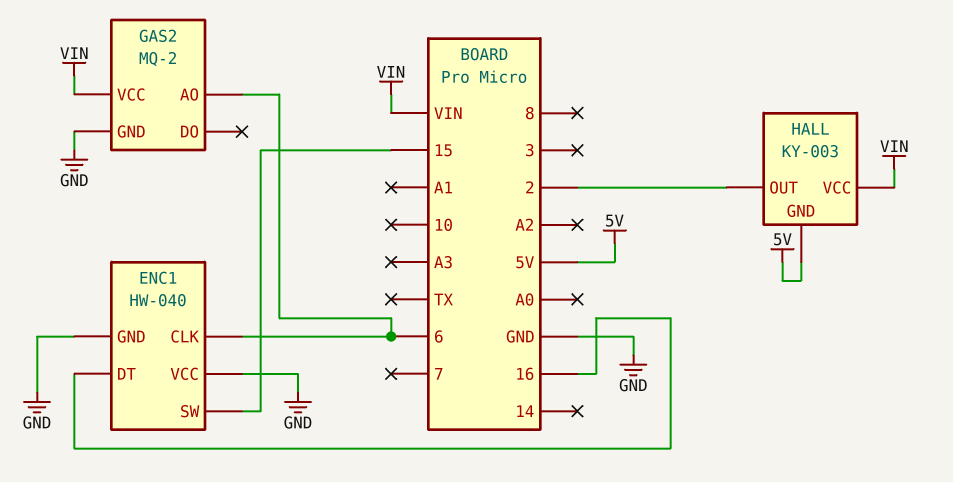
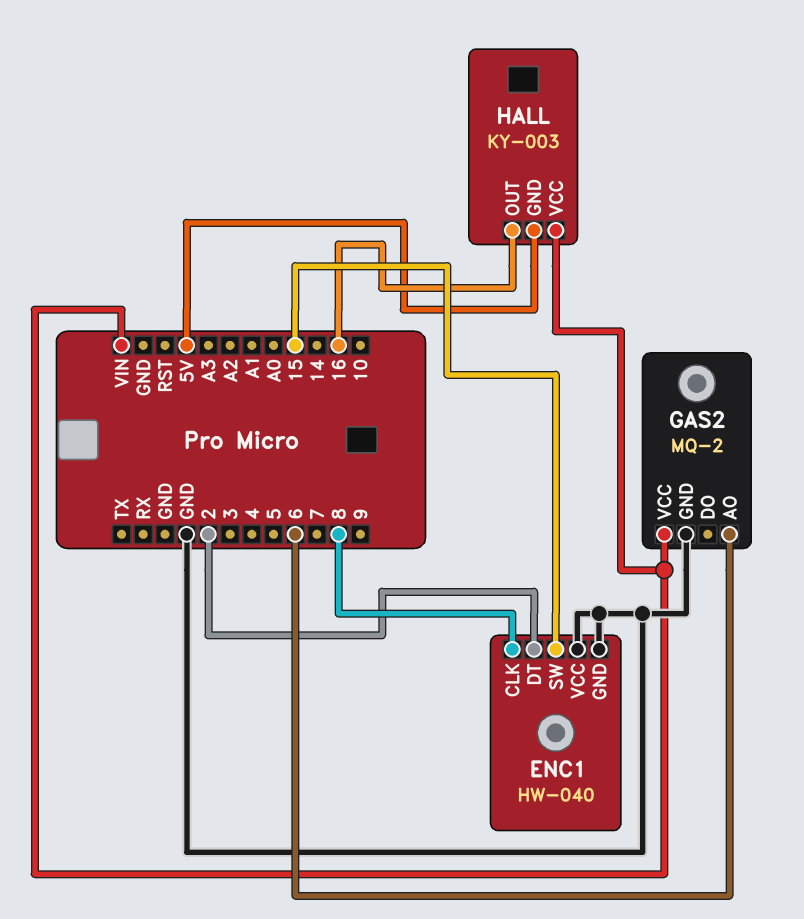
ENC1 pin CLK: 6 -> 8
ENC1 pin DT: 16 -> 2
HALL pin OUT: 2 -> 16

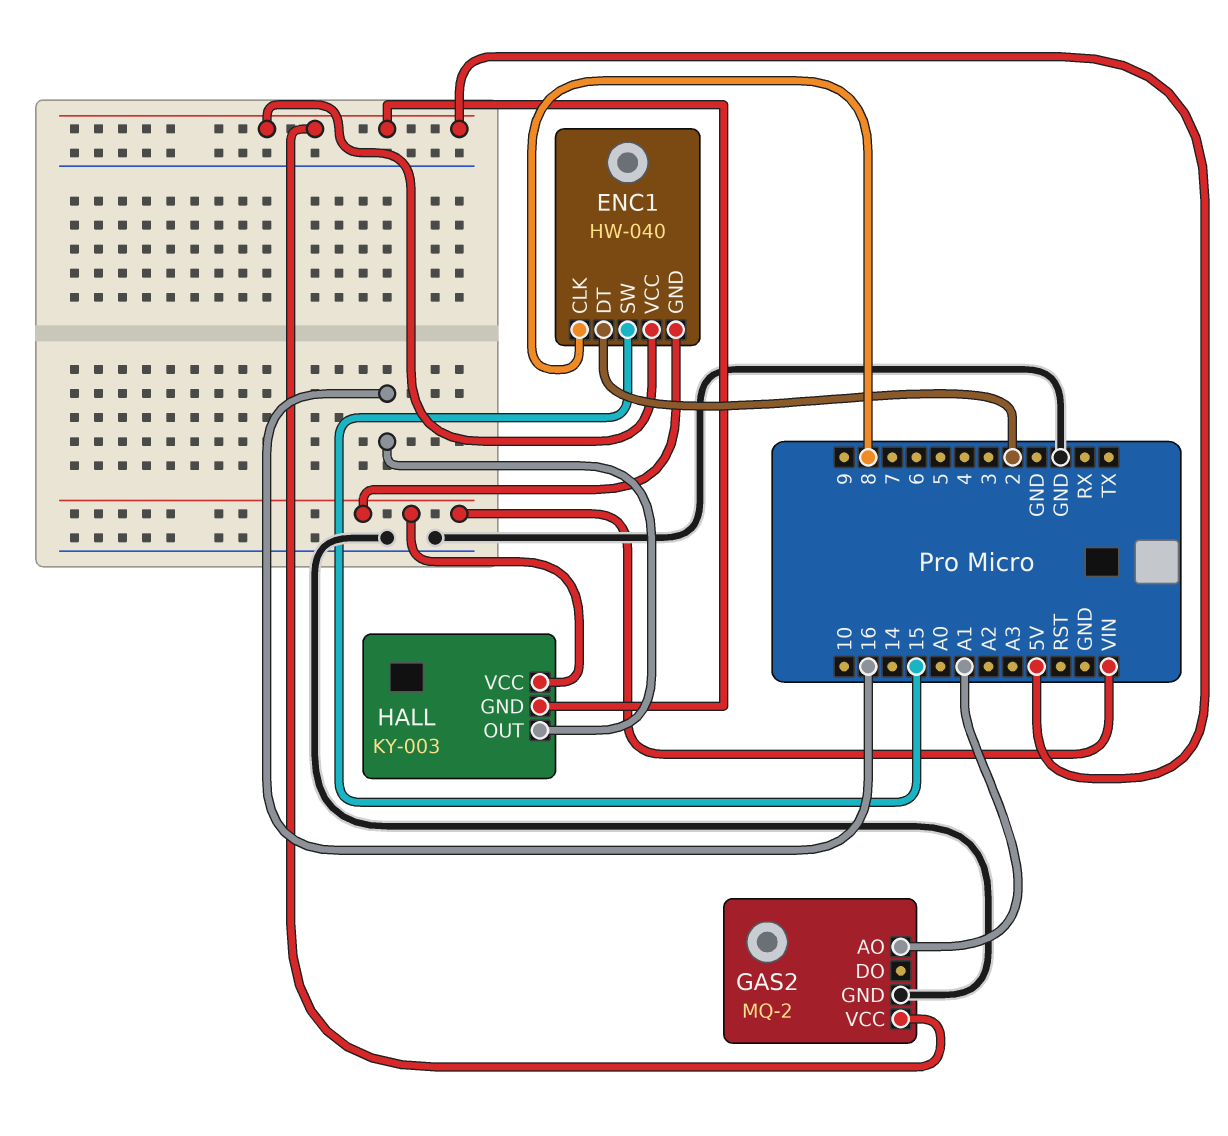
ENC1 pin GND: GND -> VIN
ENC1 pin VCC: GND -> 5V
GAS2 pin AO: 6 -> A1
GAS2 pin VCC: VIN -> 5V

